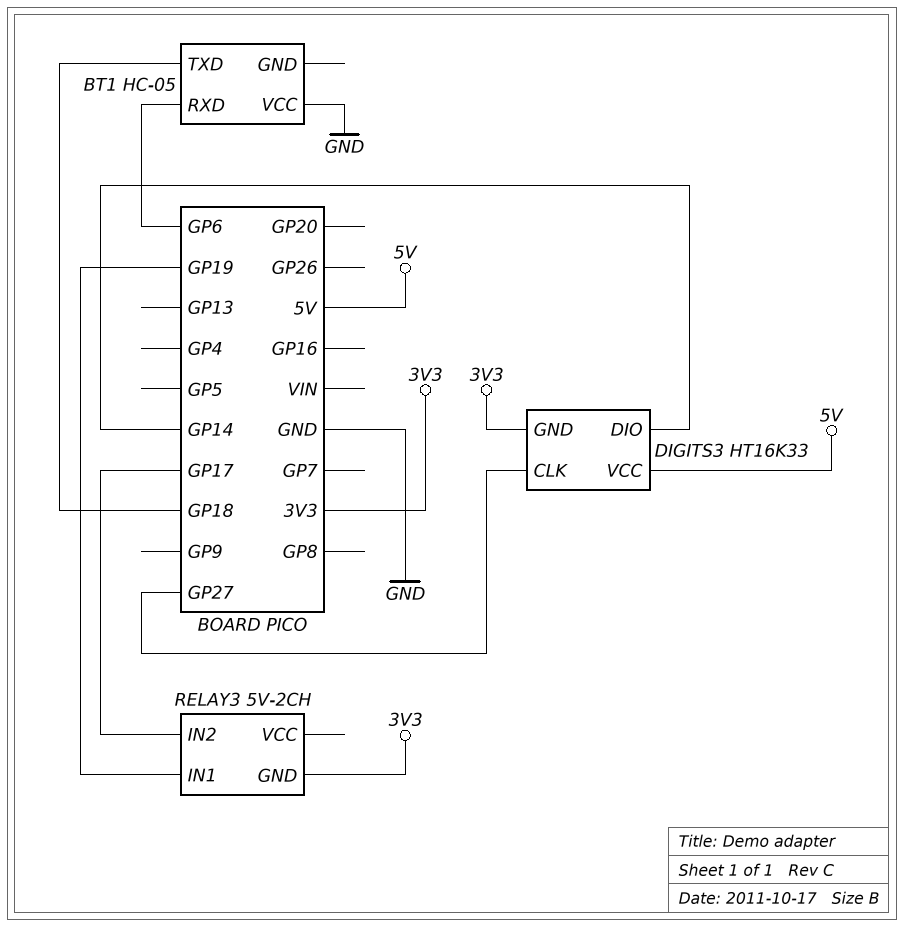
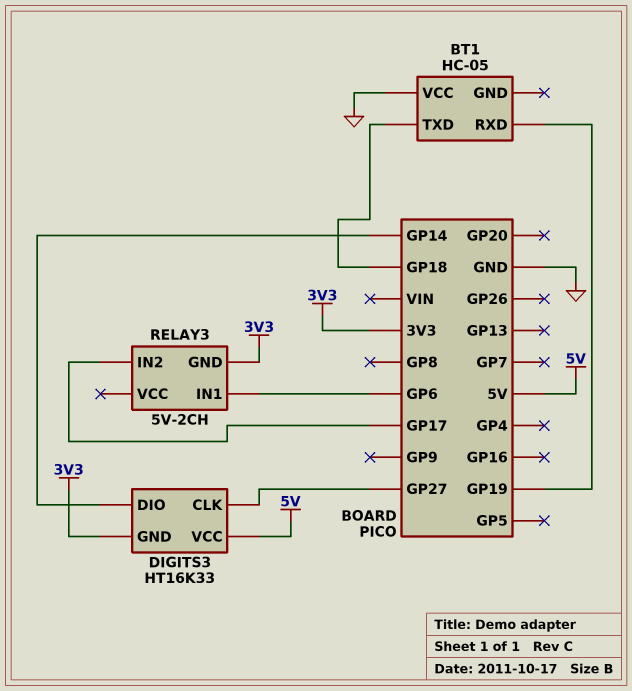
BT1 pin RXD: GP6 -> GP19
RELAY3 pin IN1: GP19 -> GP6

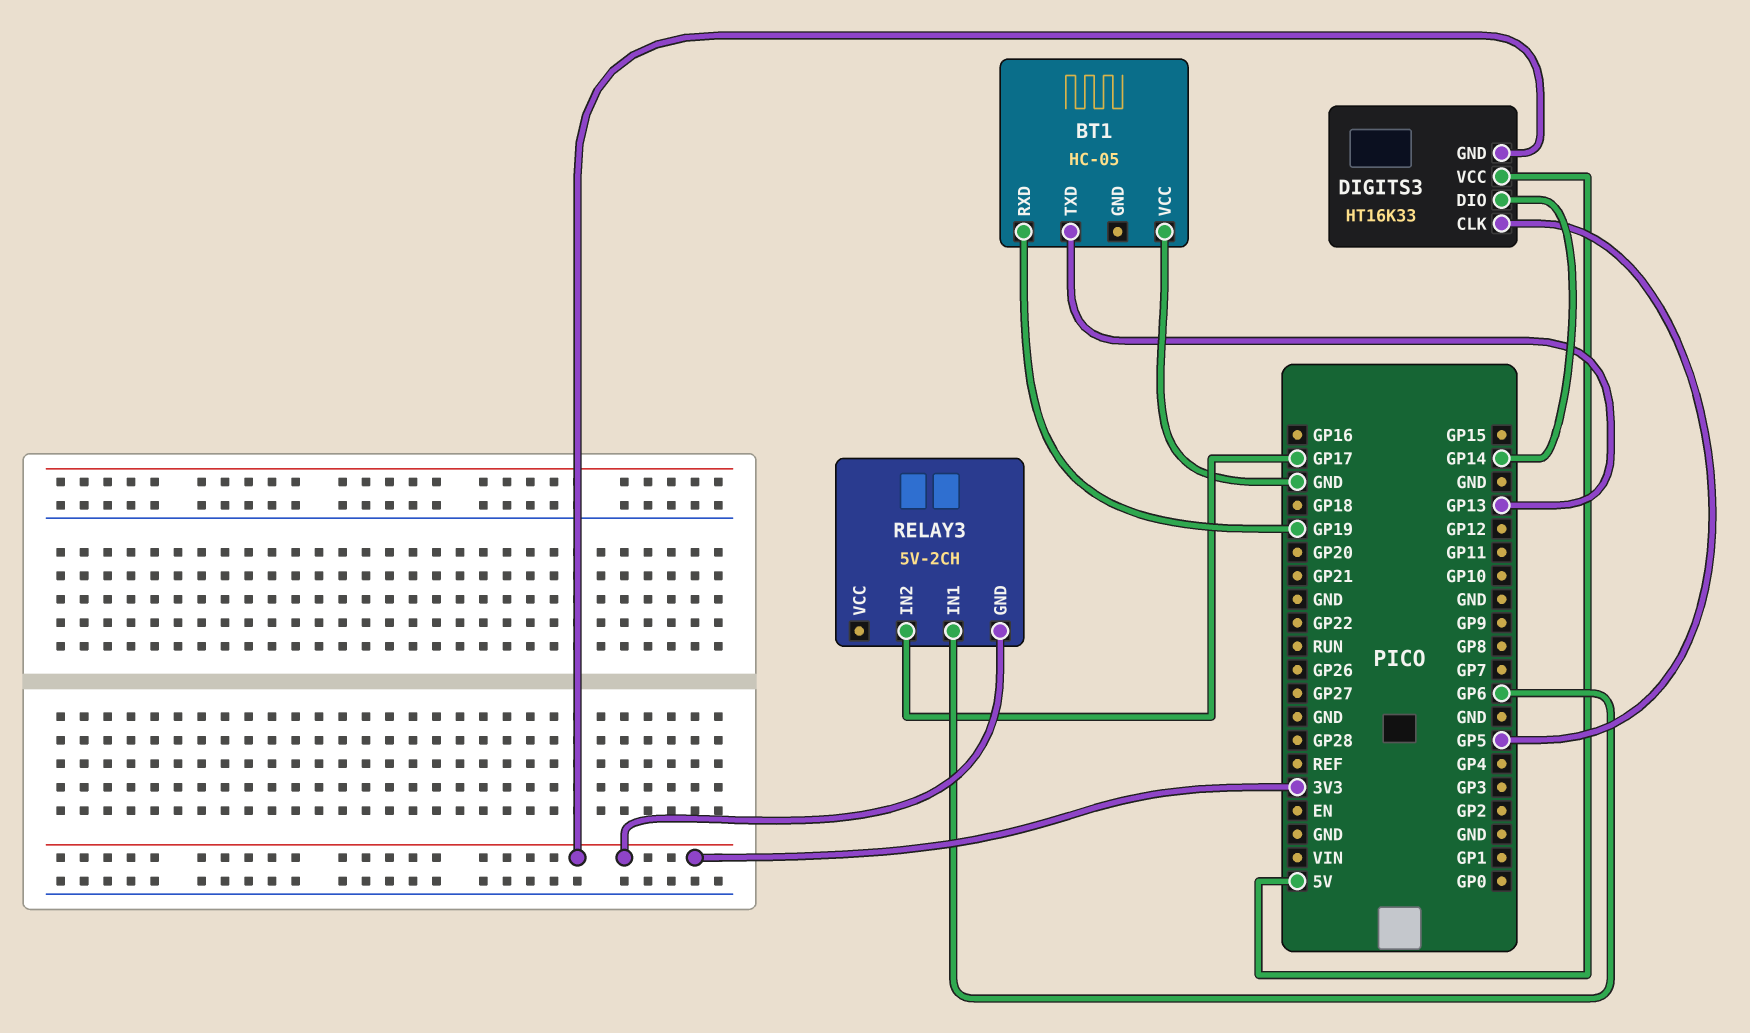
BT1 pin TXD: GP18 -> GP13
DIGITS3 pin CLK: GP27 -> GP5

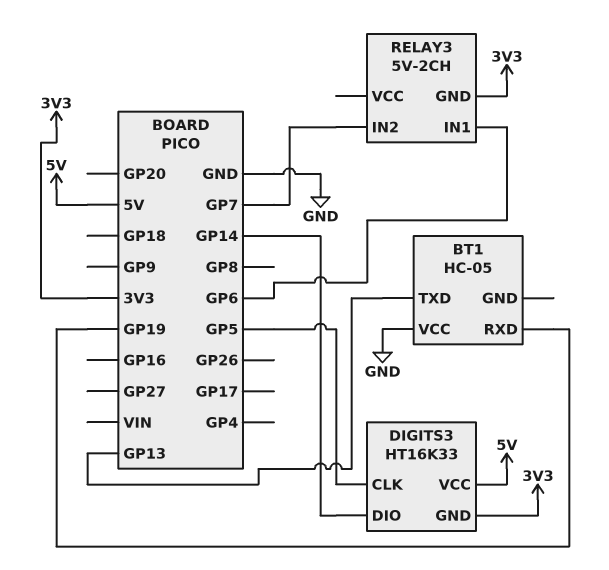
RELAY3 pin IN2: GP17 -> GP7

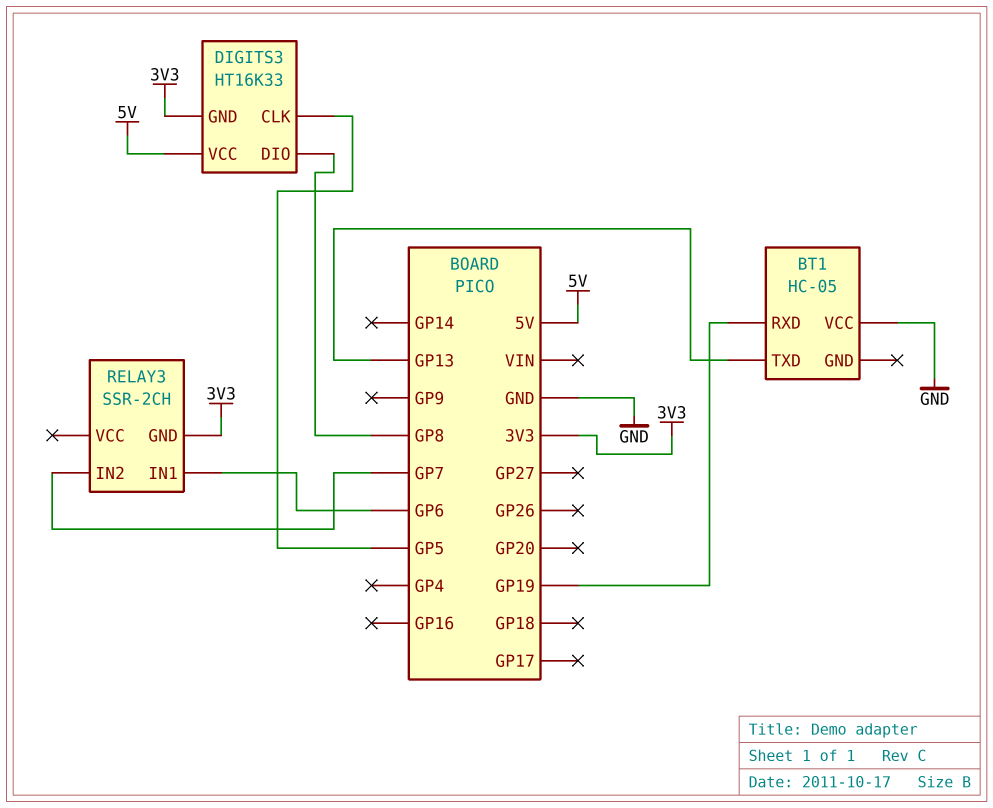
DIGITS3 pin DIO: GP14 -> GP8
RELAY3: 5V-2CH -> SSR-2CH

